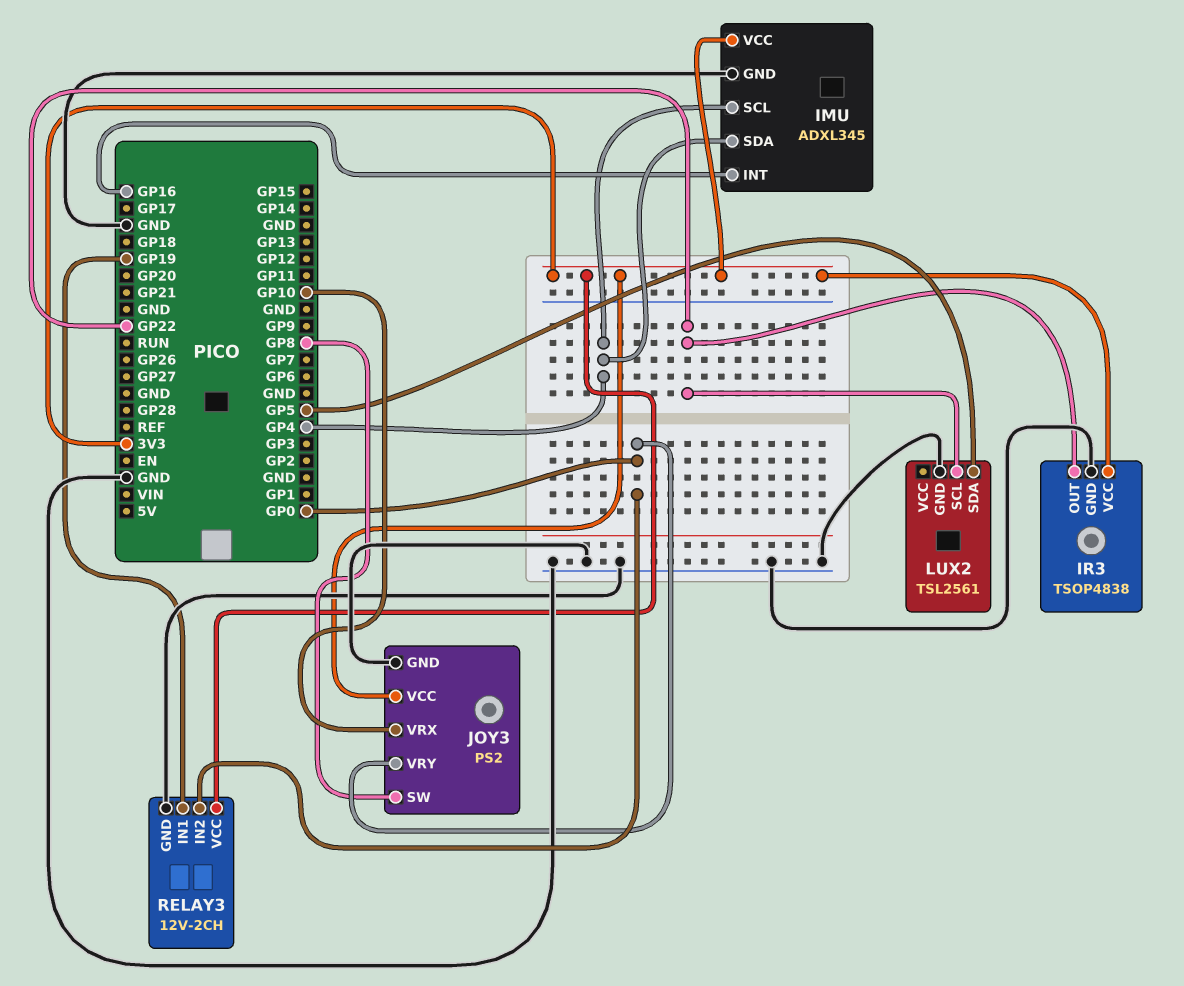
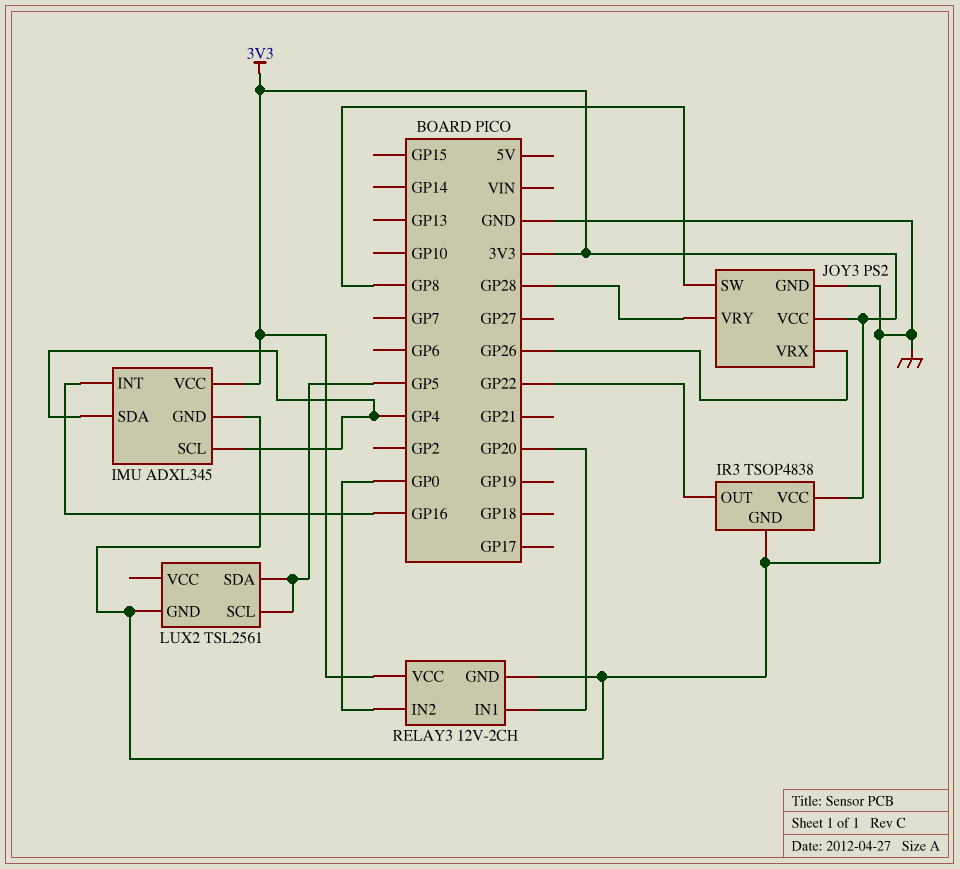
JOY3 pin VRX: GP10 -> GP26
JOY3 pin VRY: GP0 -> GP28
LUX2 pin SCL: GP22 -> GP5
RELAY3 pin IN1: GP19 -> GP20

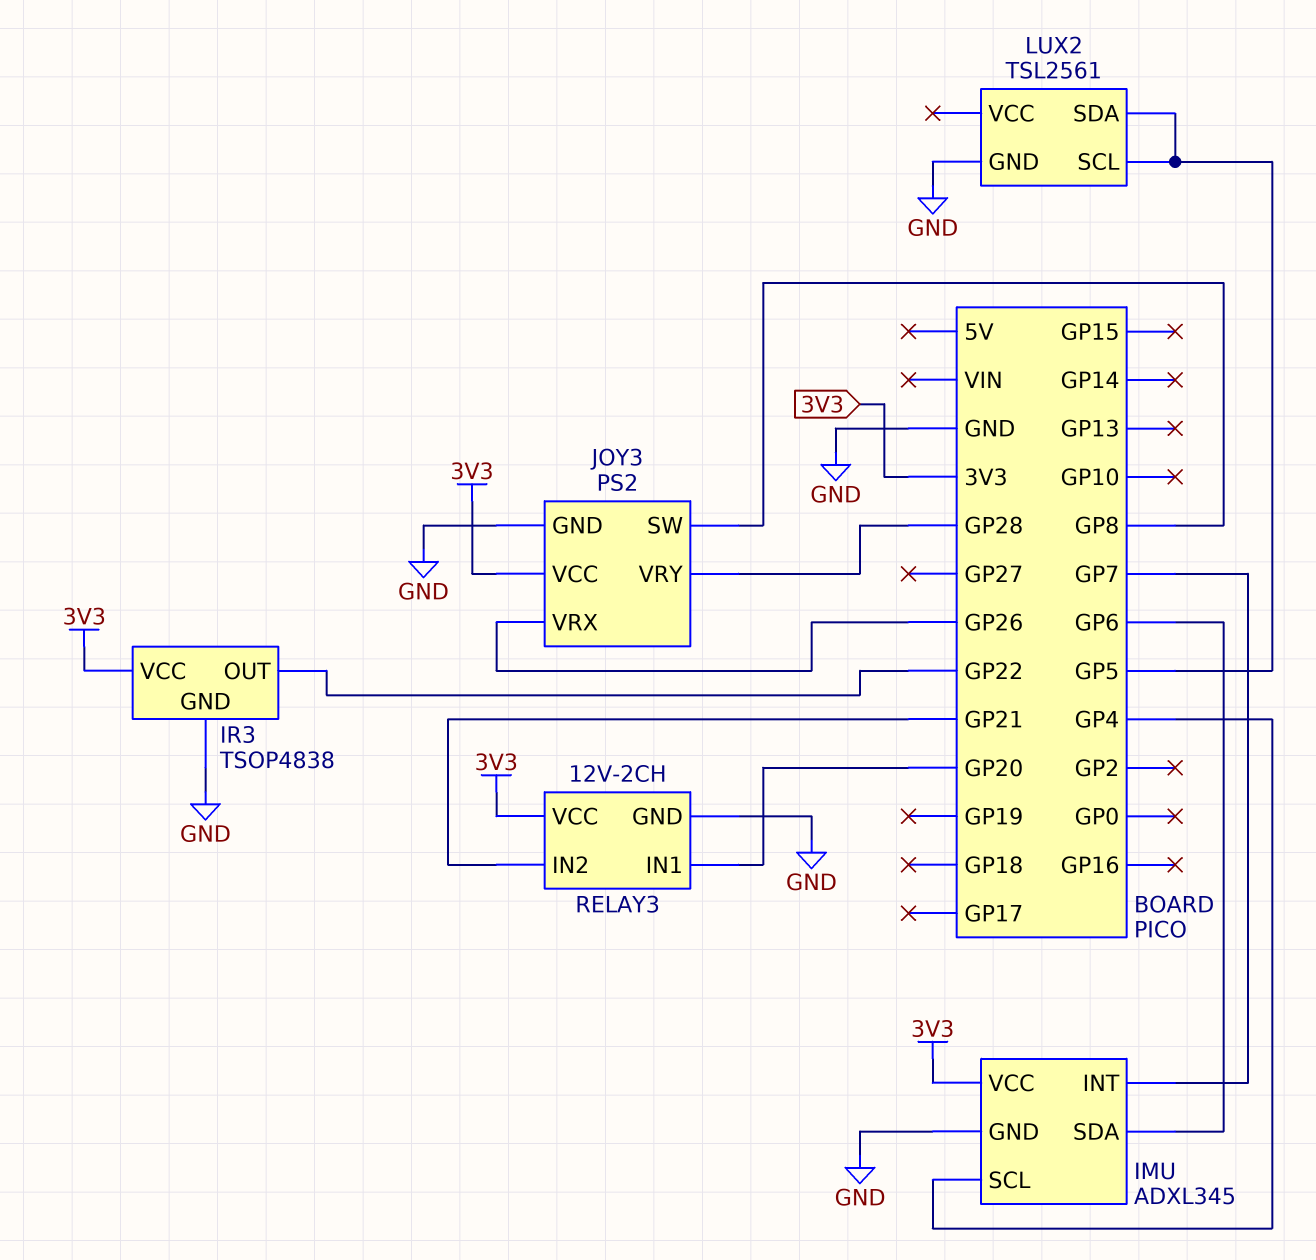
IMU pin INT: GP16 -> GP7
IMU pin SDA: GP4 -> GP6
RELAY3 pin IN2: GP0 -> GP21

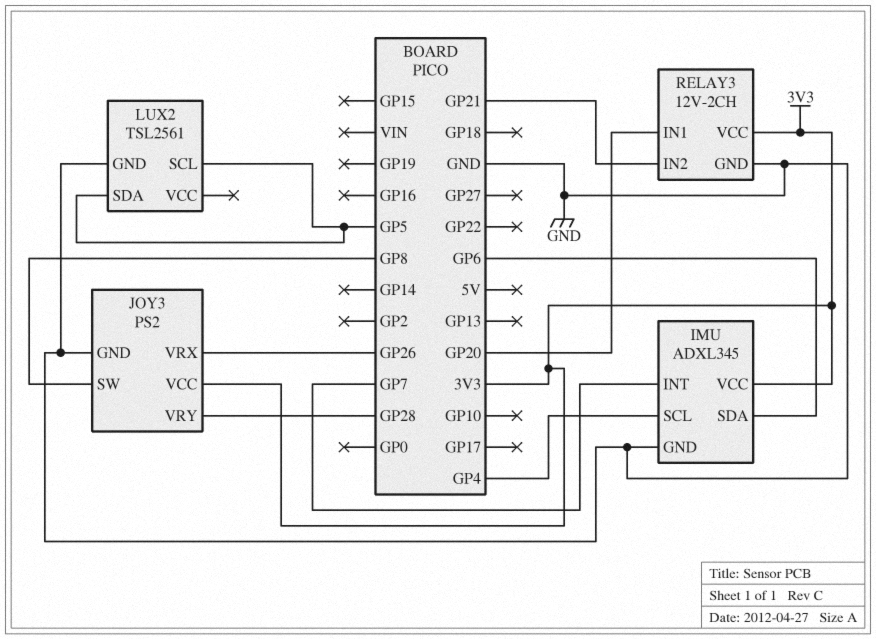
IR3: TSOP4838 -> none
IR3 pin GND: GND -> none
IR3 pin OUT: GP22 -> none
IR3 pin VCC: 3V3 -> none

